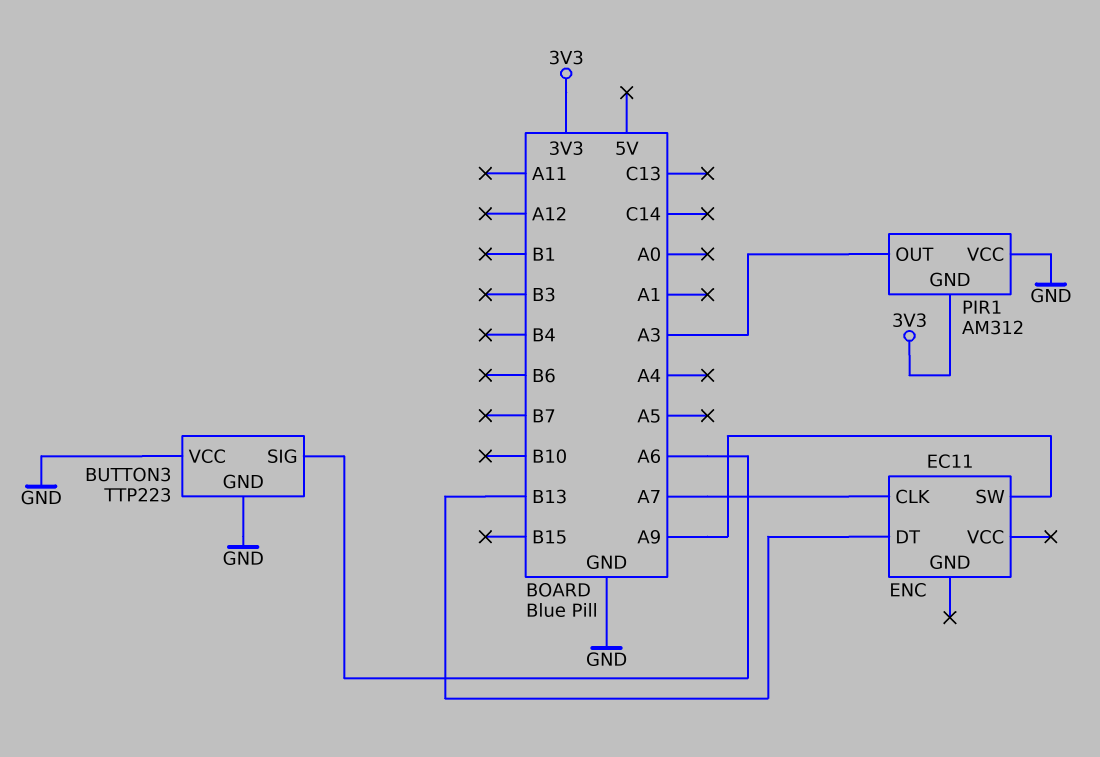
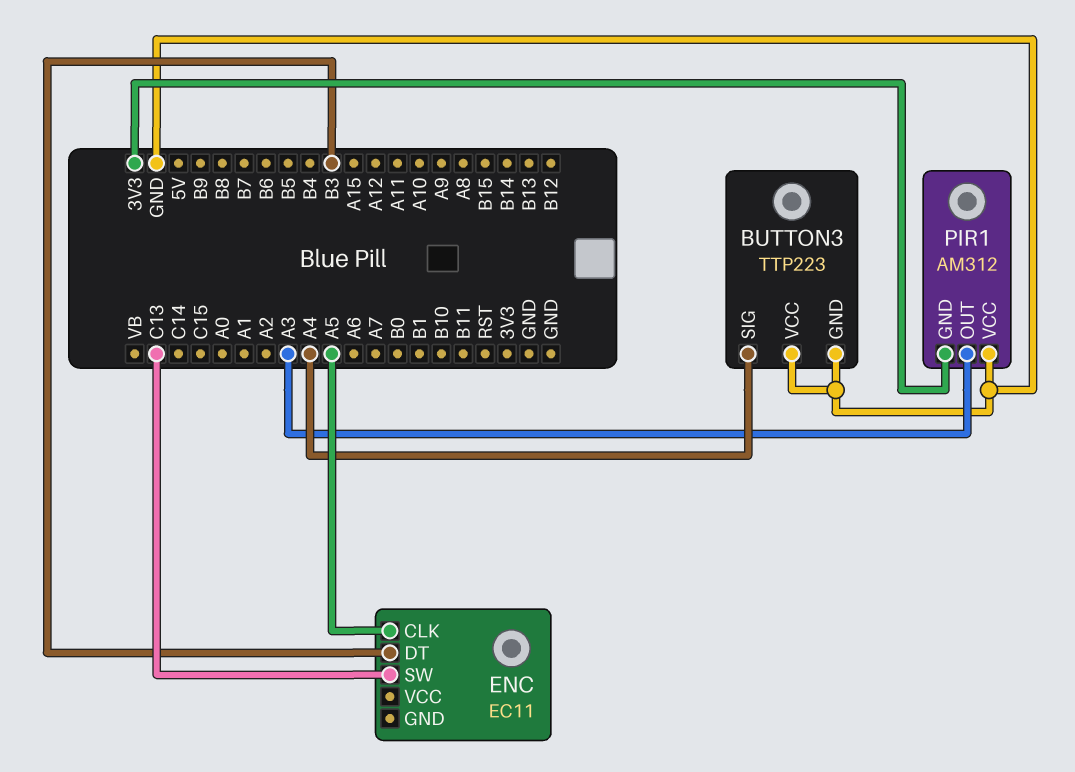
BUTTON3 pin SIG: A6 -> A4
ENC pin CLK: A7 -> A5
ENC pin DT: B13 -> B3
ENC pin SW: A9 -> C13

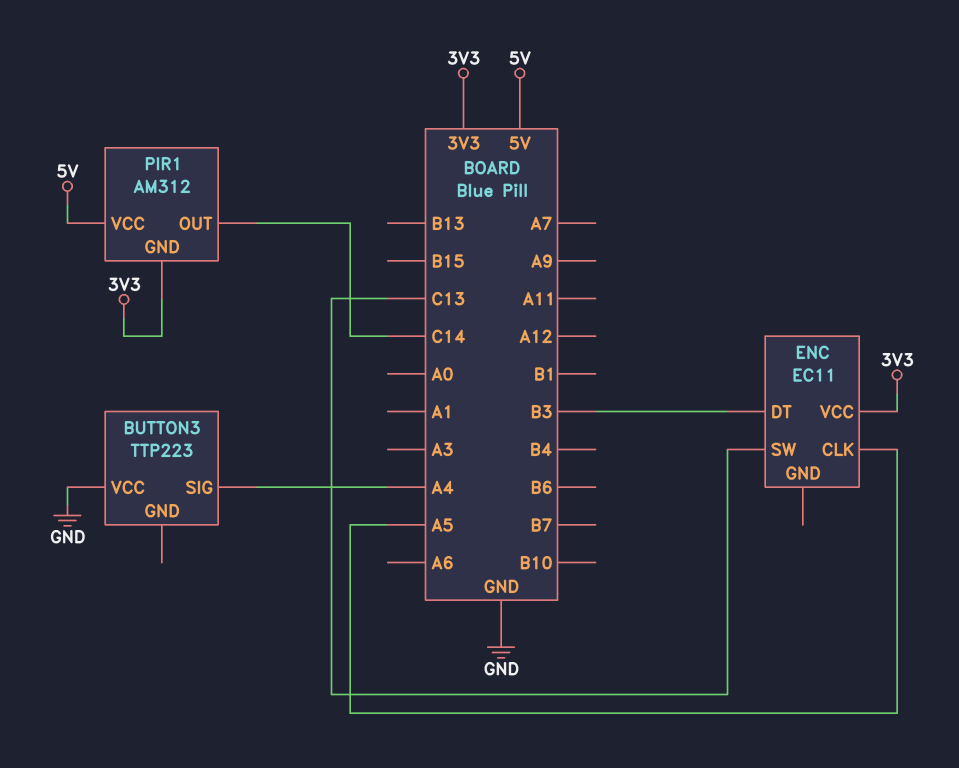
BUTTON3 pin GND: GND -> none
ENC pin VCC: none -> 3V3
PIR1 pin OUT: A3 -> C14
PIR1 pin VCC: GND -> 5V

